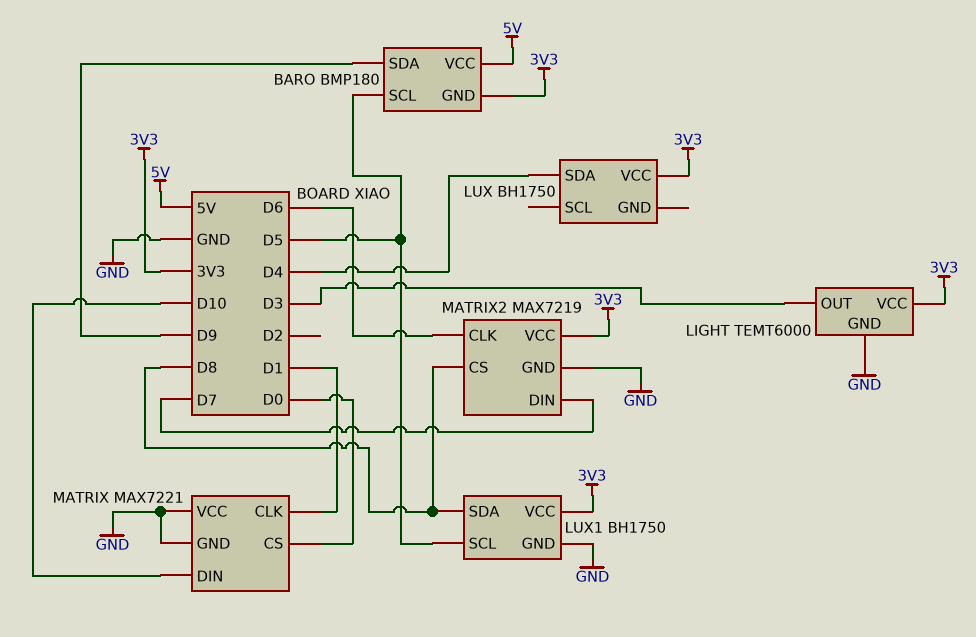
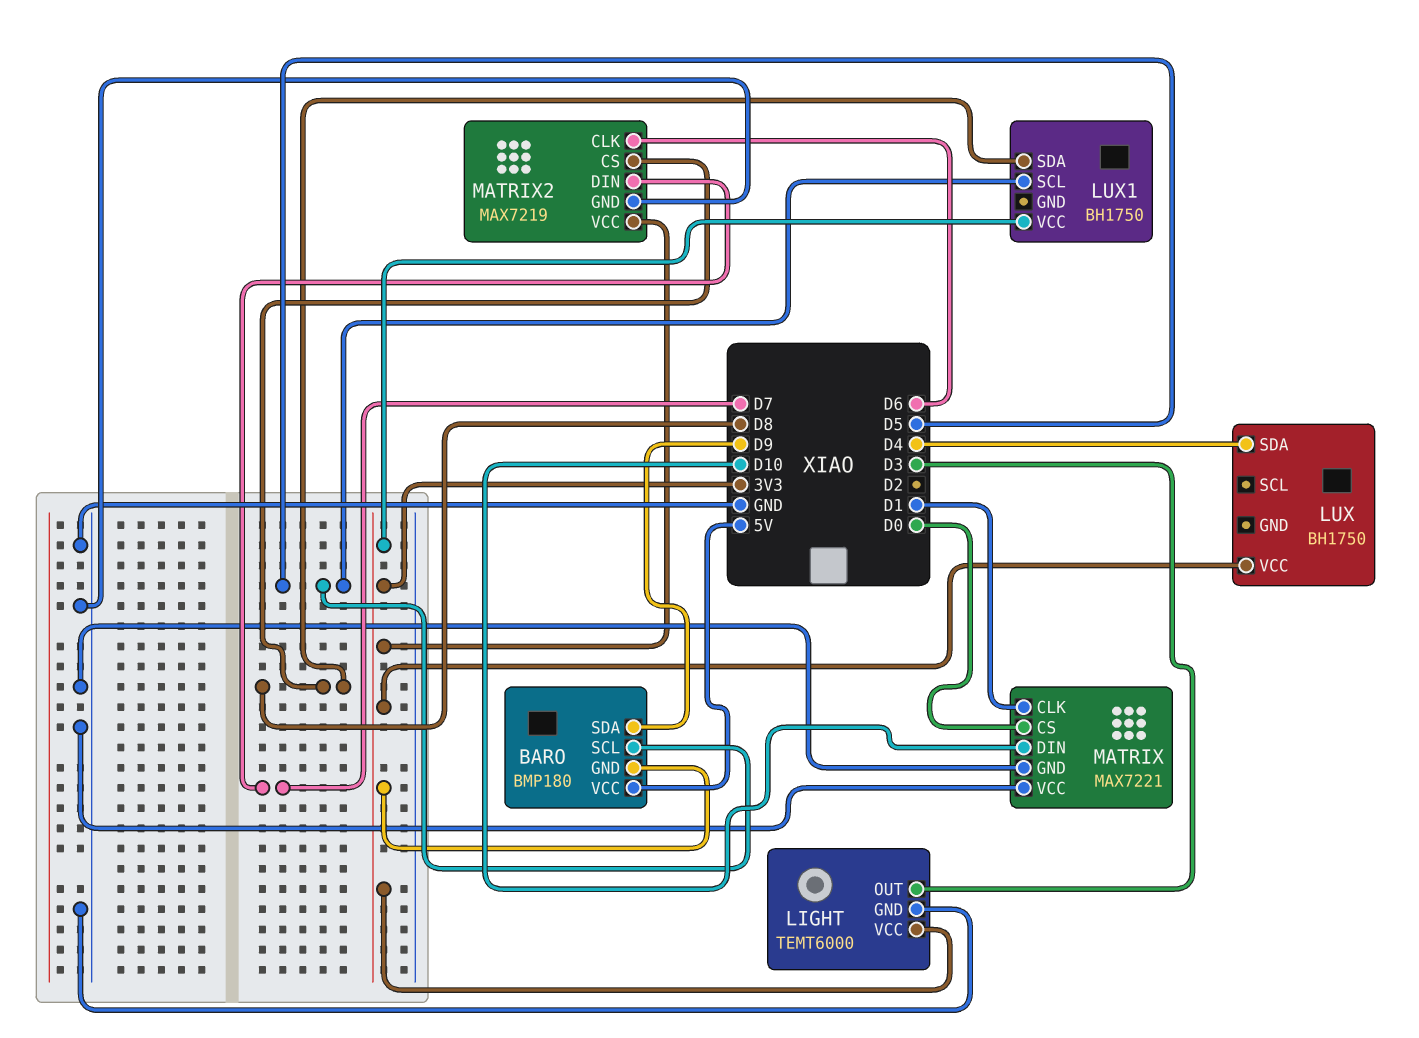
LUX1 pin GND: GND -> none

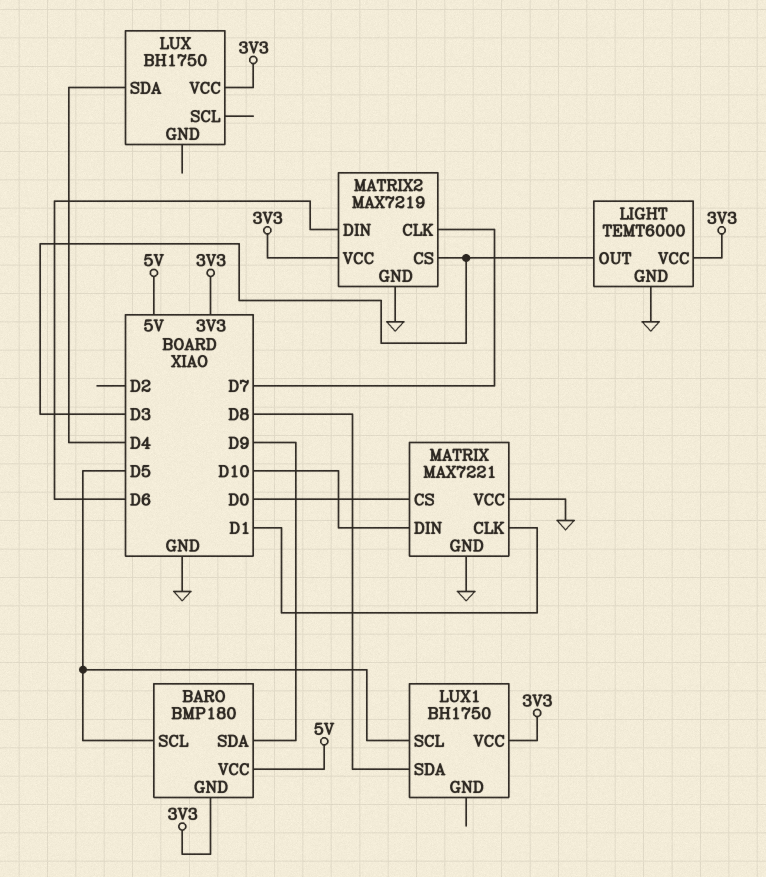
MATRIX2 pin CLK: D6 -> D7
MATRIX2 pin CS: D8 -> D3
MATRIX2 pin DIN: D7 -> D6

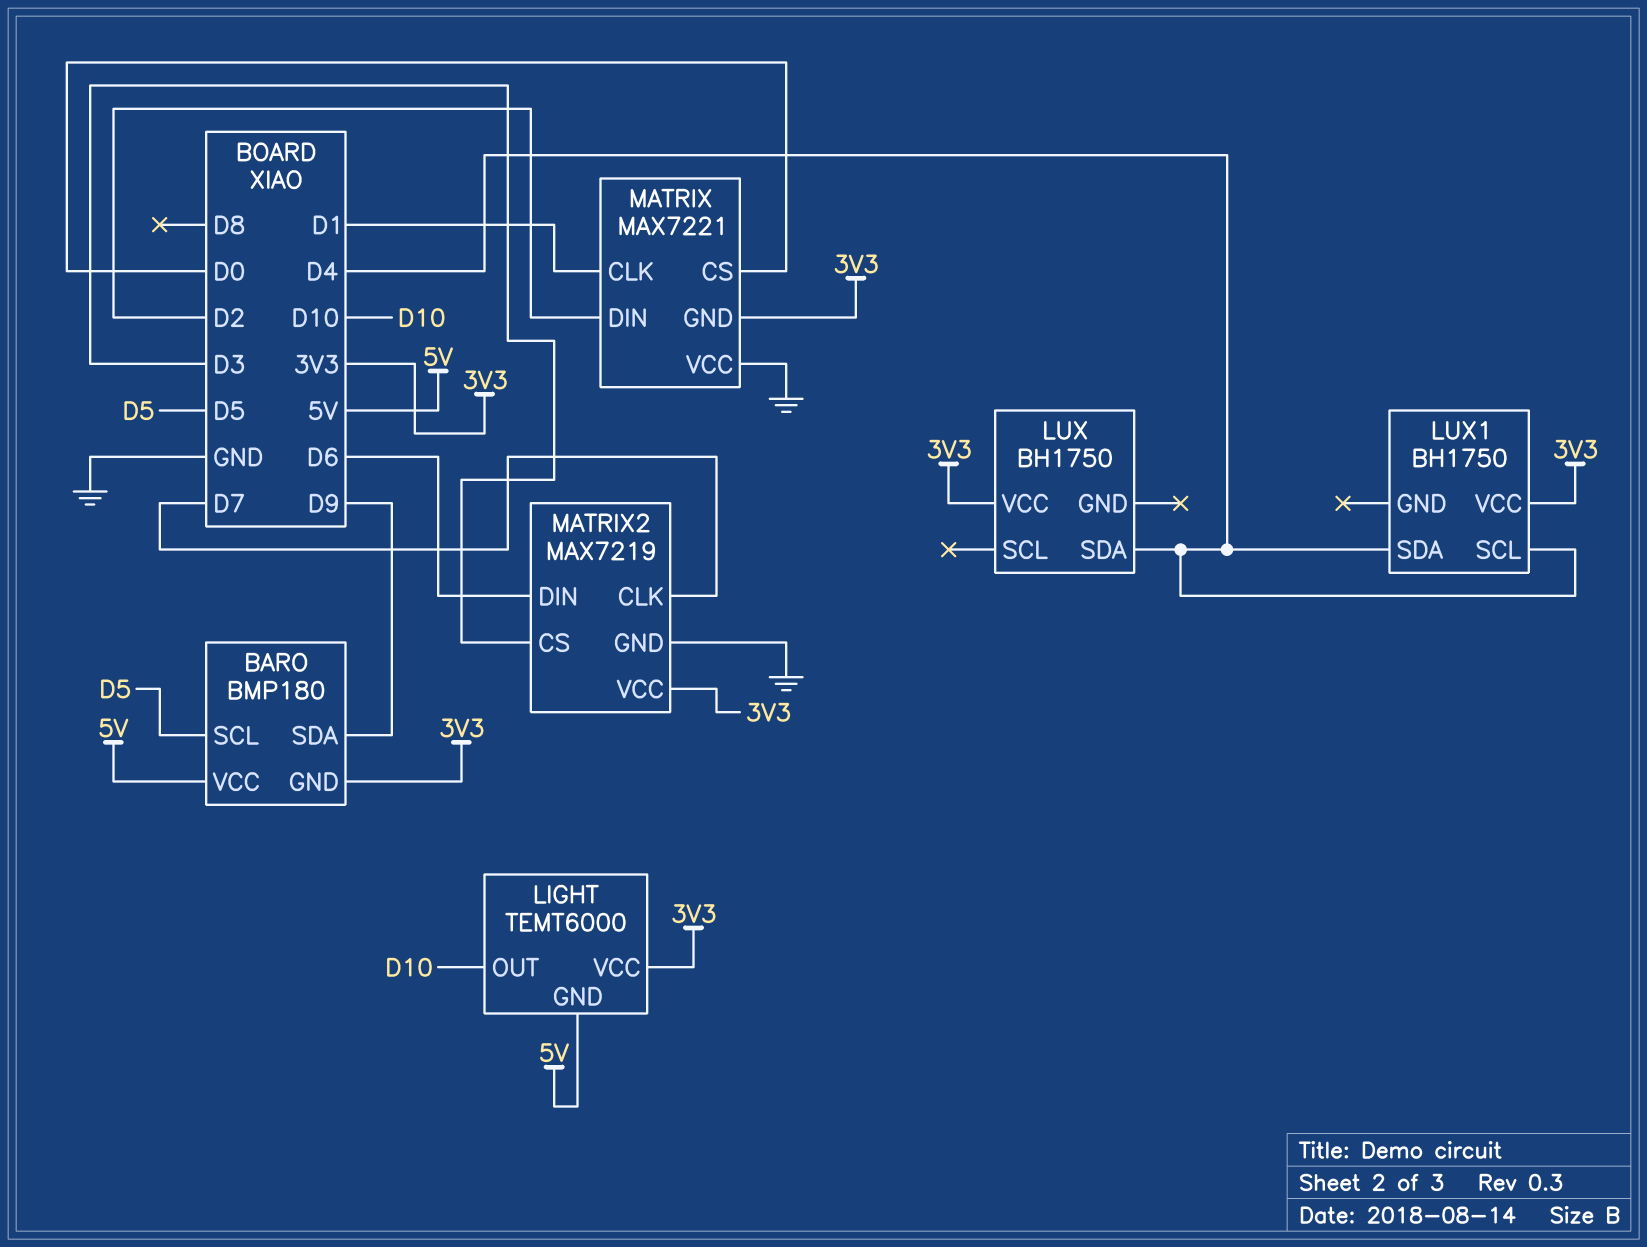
LIGHT pin GND: GND -> 5V
LIGHT pin OUT: D3 -> D10
LUX1 pin SCL: D5 -> D4
LUX1 pin SDA: D8 -> D4
MATRIX pin DIN: D10 -> D2
MATRIX pin GND: GND -> 3V3

